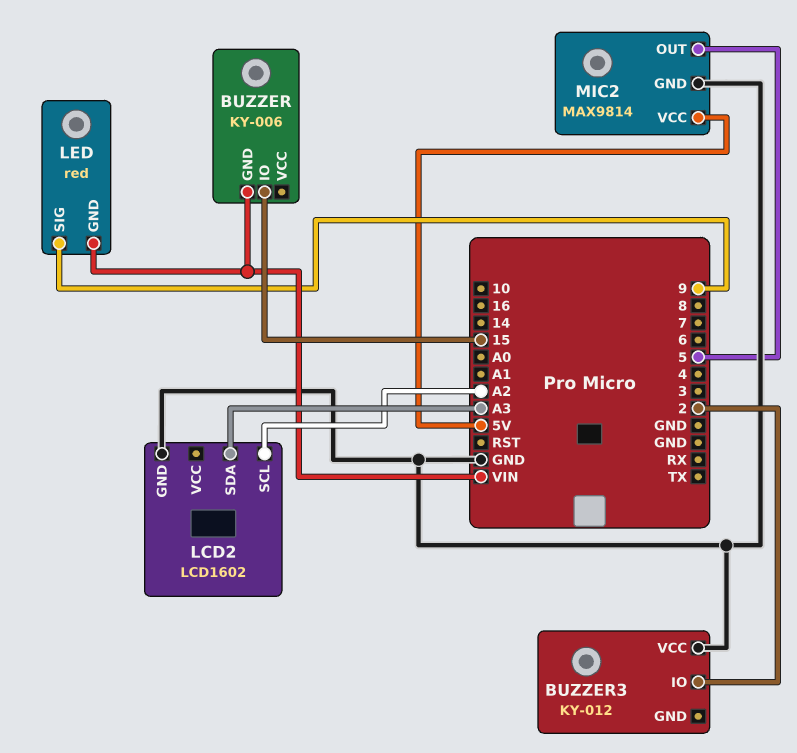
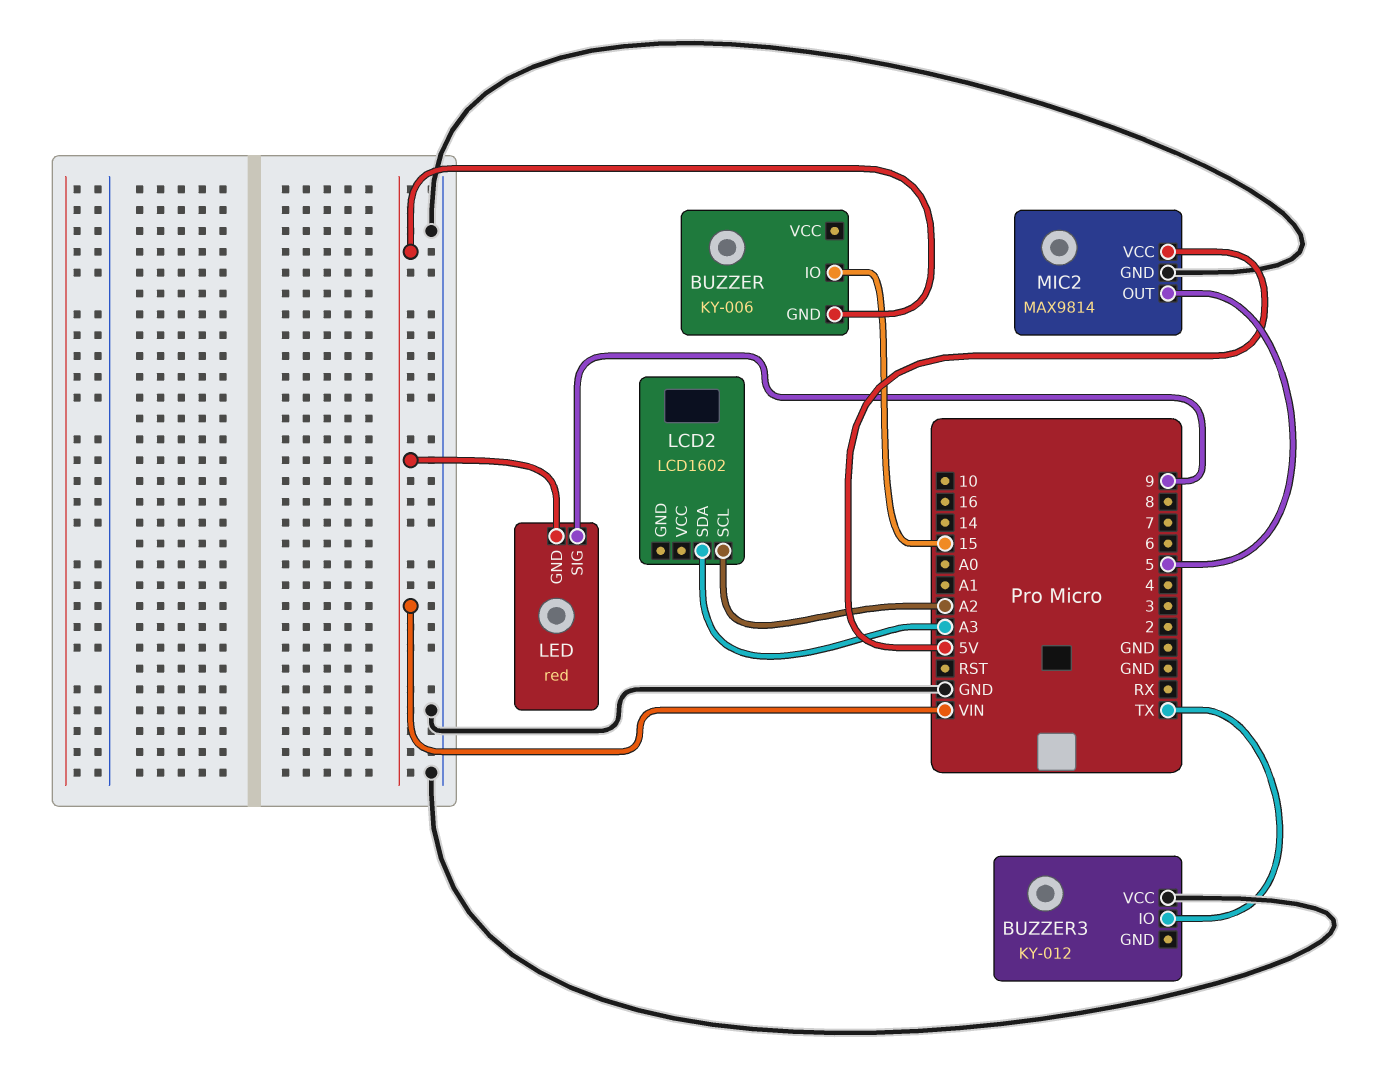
BUZZER3 pin IO: 2 -> TX
LCD2 pin GND: GND -> none

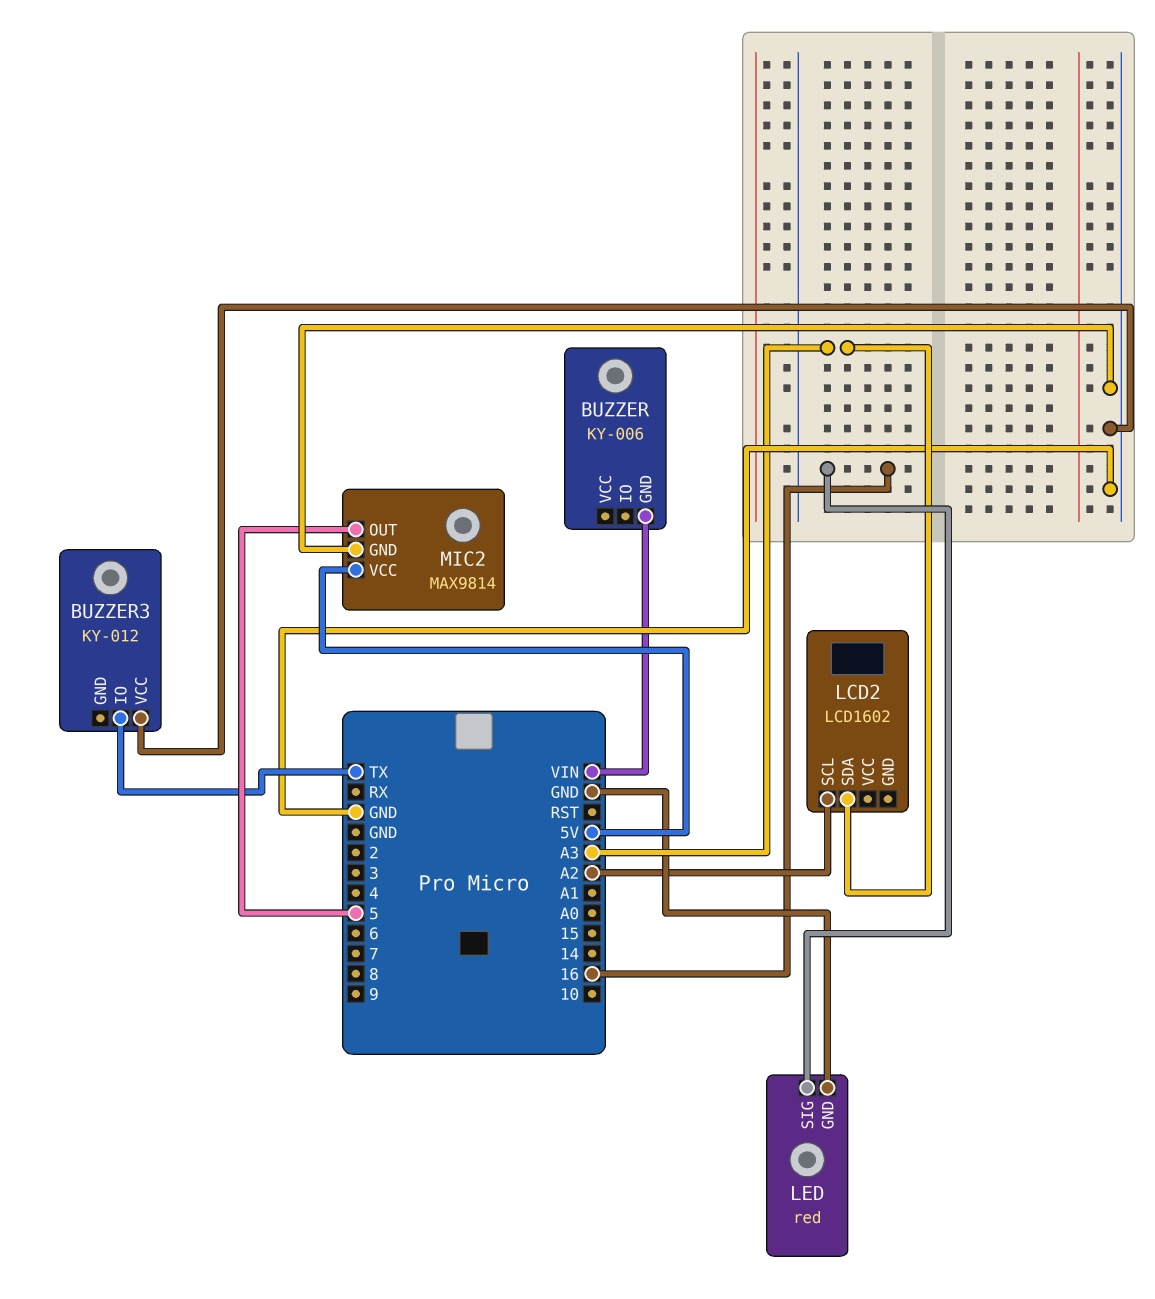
BUZZER pin IO: 15 -> none
LED pin GND: VIN -> GND
LED pin SIG: 9 -> 16

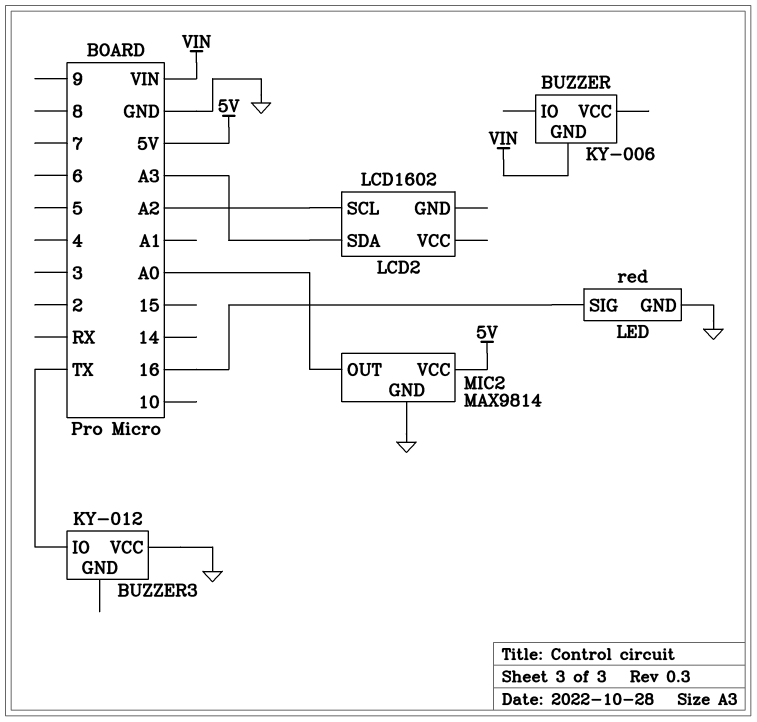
MIC2 pin OUT: 5 -> A0

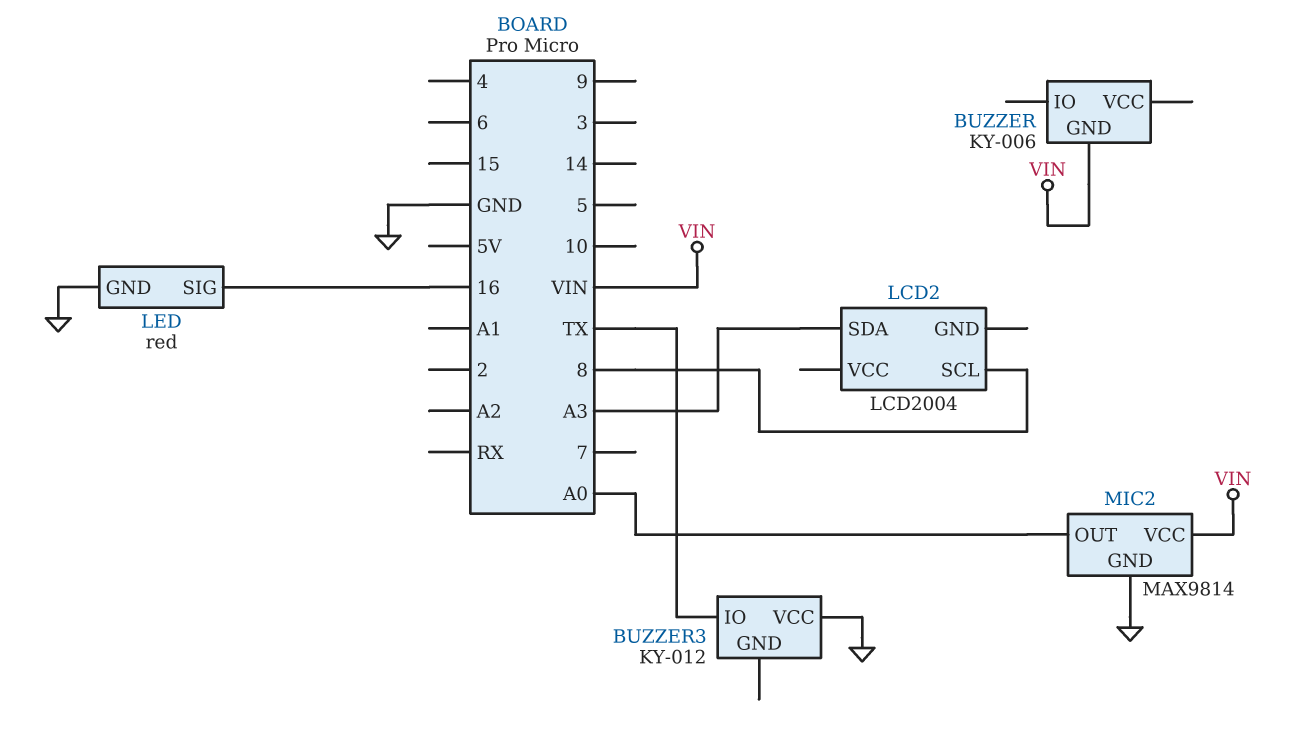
LCD2: LCD1602 -> LCD2004
LCD2 pin SCL: A2 -> 8
MIC2 pin VCC: 5V -> VIN

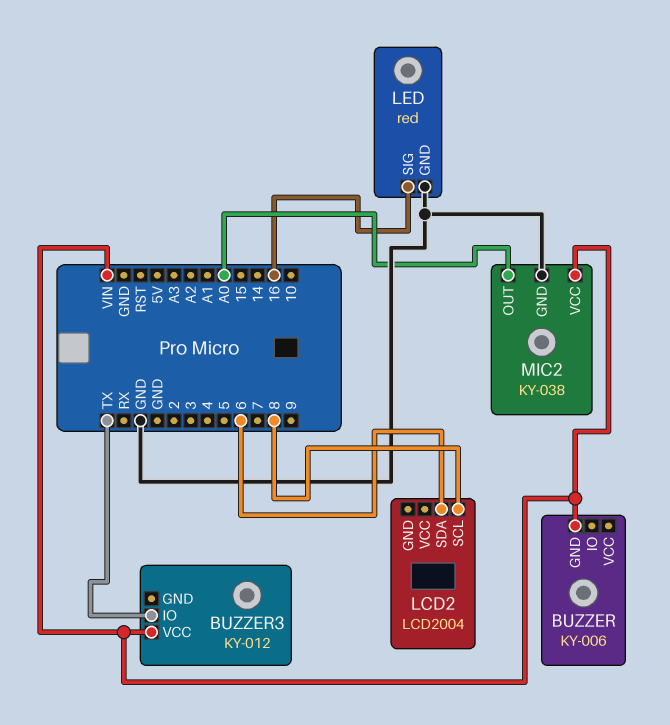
BUZZER3 pin VCC: GND -> VIN
LCD2 pin SDA: A3 -> 6
MIC2: MAX9814 -> KY-038

